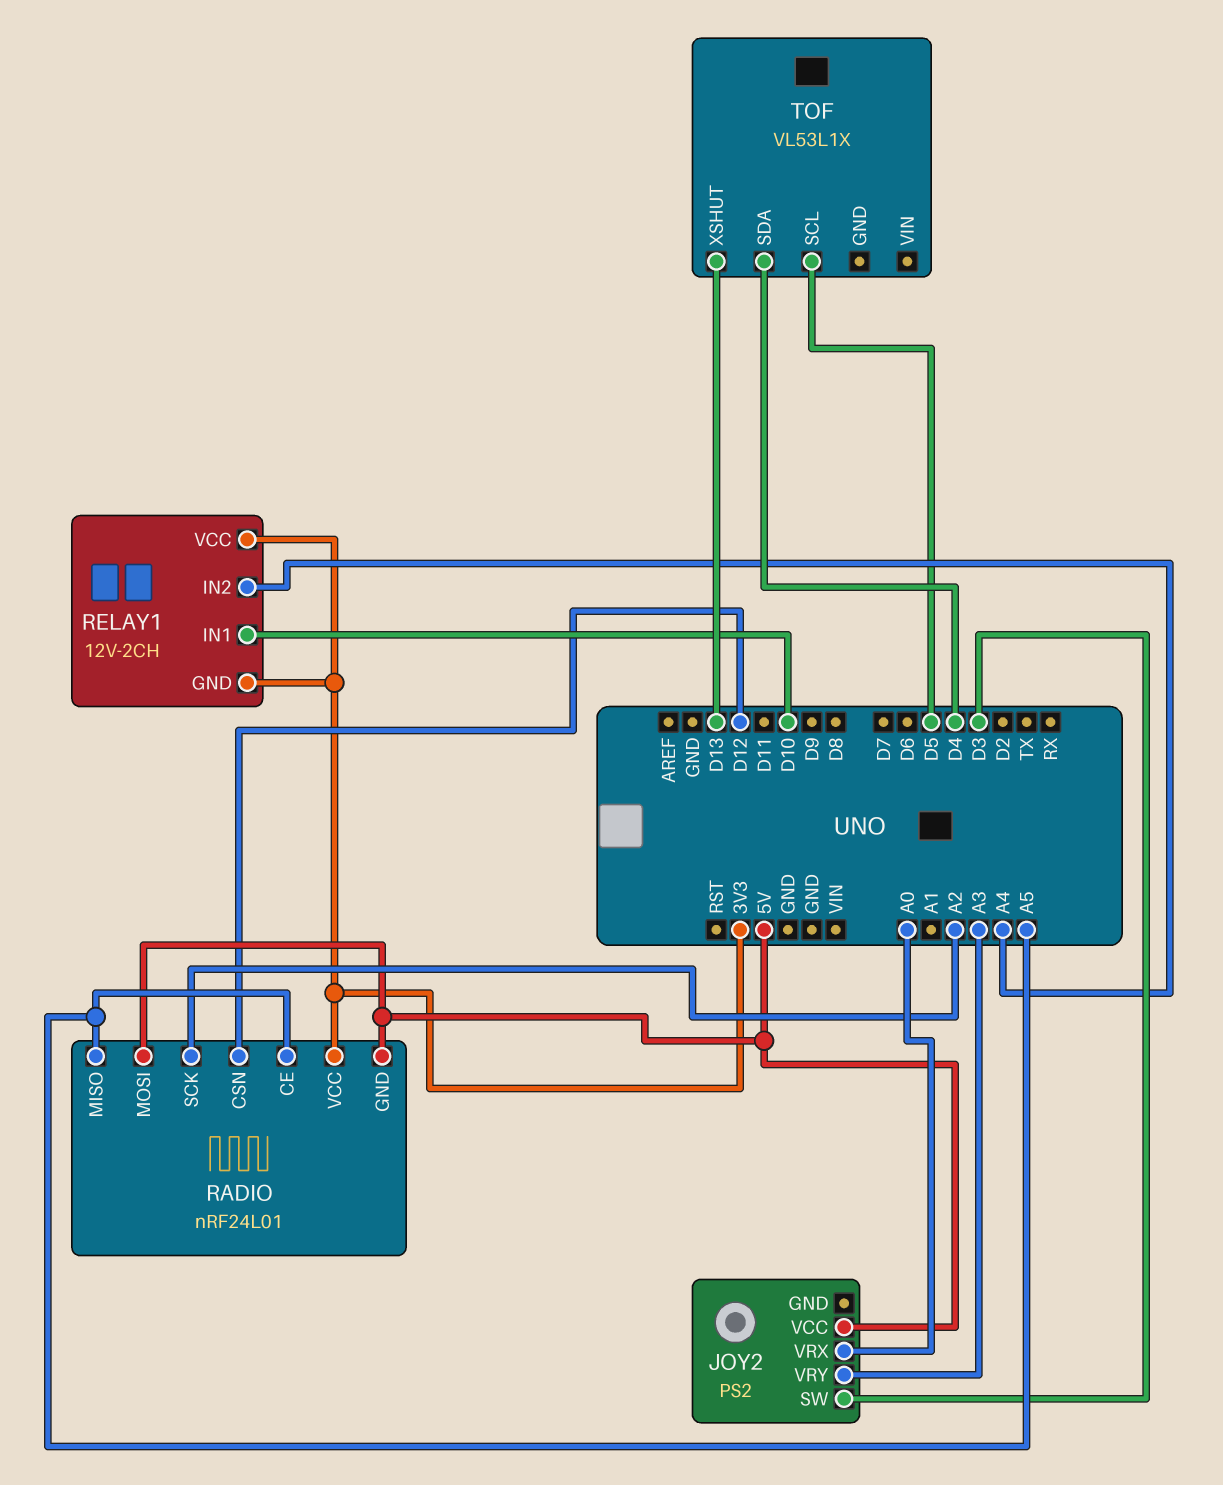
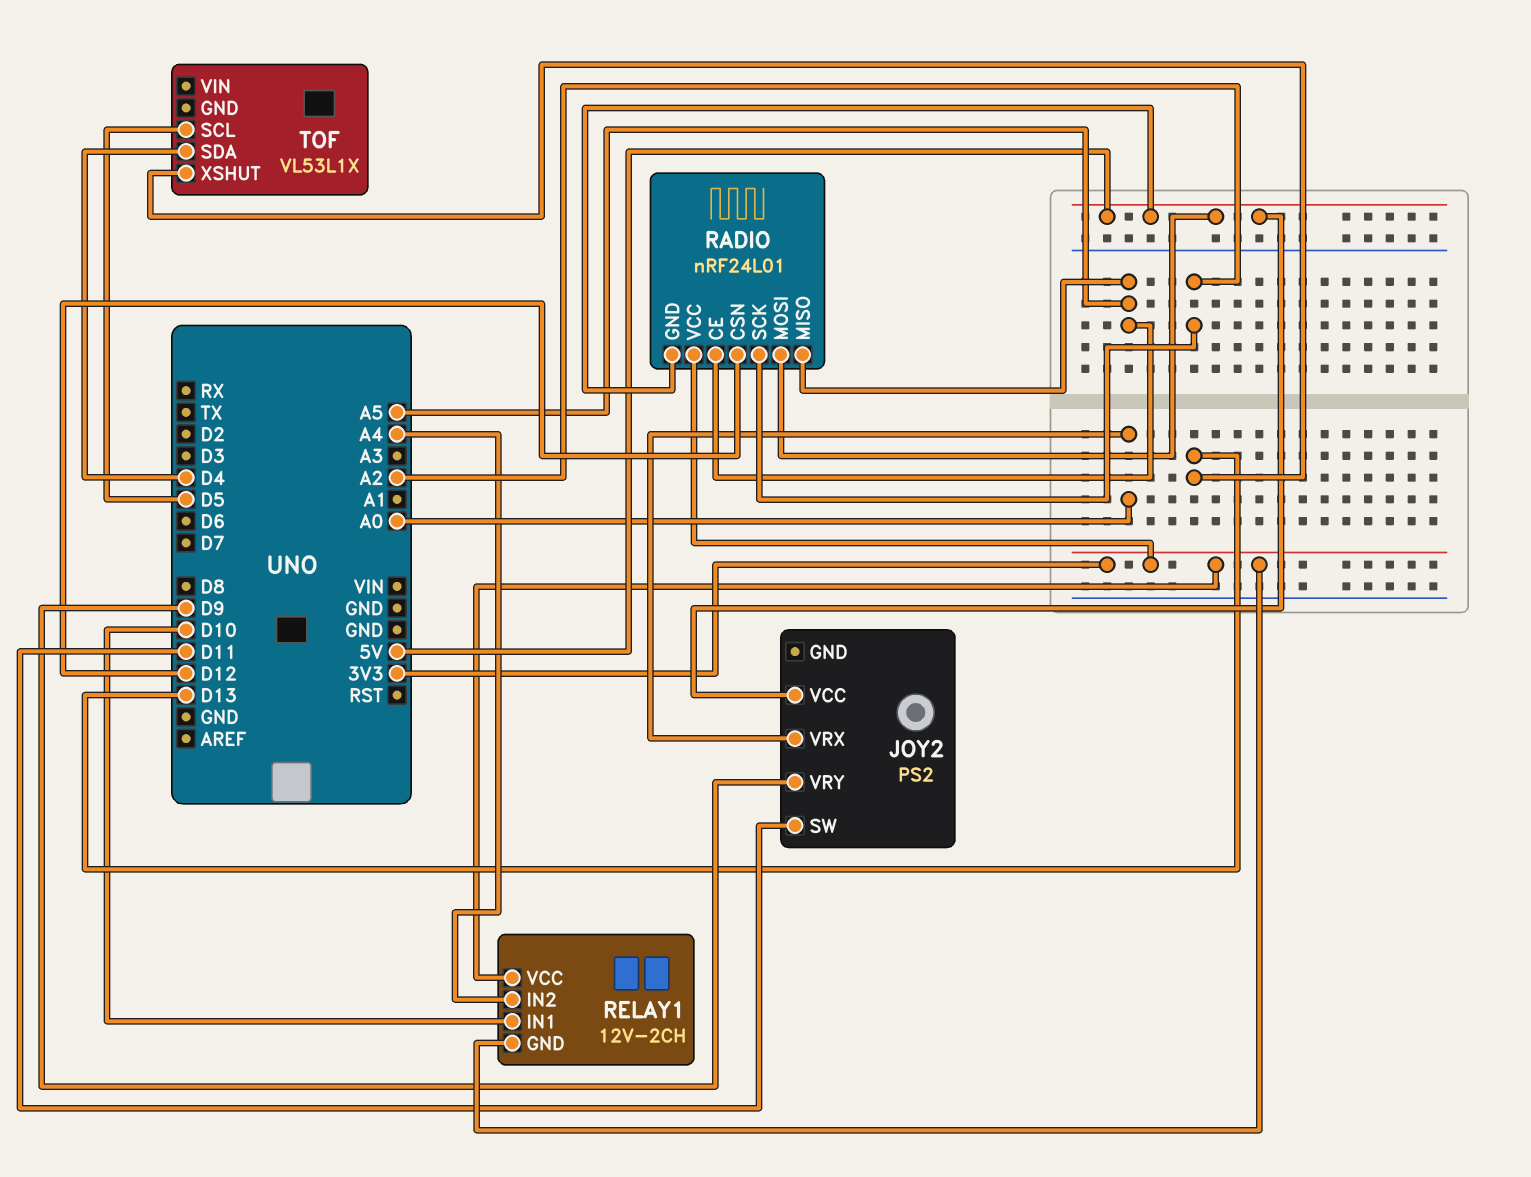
JOY2 pin SW: D3 -> D11
JOY2 pin VRY: A3 -> D9

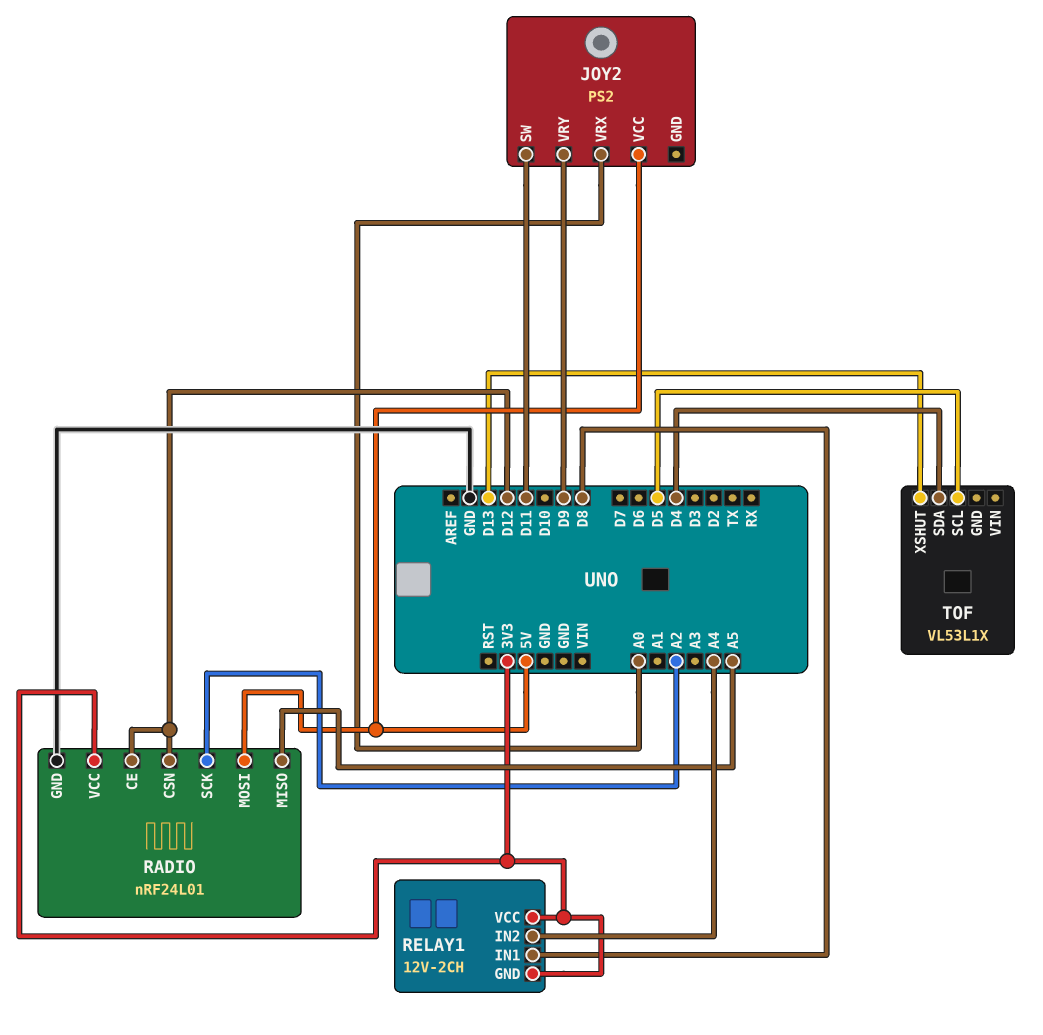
RADIO pin CE: A5 -> D12
RADIO pin GND: 5V -> GND
RELAY1 pin IN1: D10 -> D8

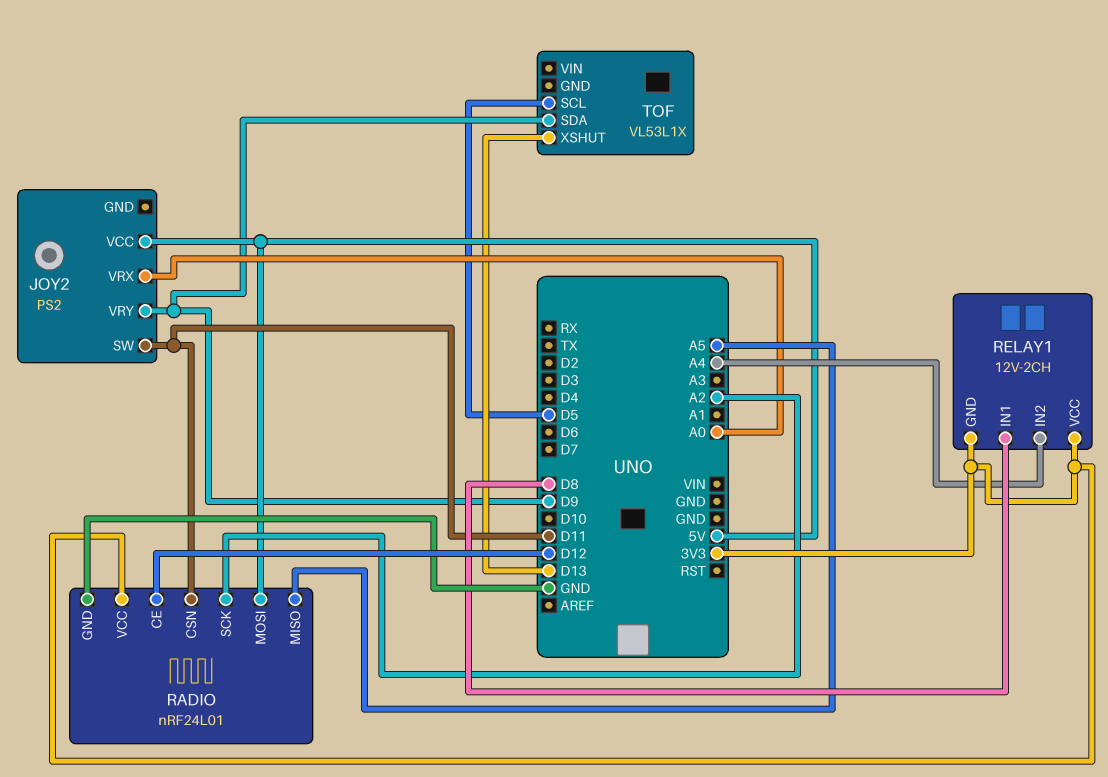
RADIO pin CSN: D12 -> D11
TOF pin SDA: D4 -> D9

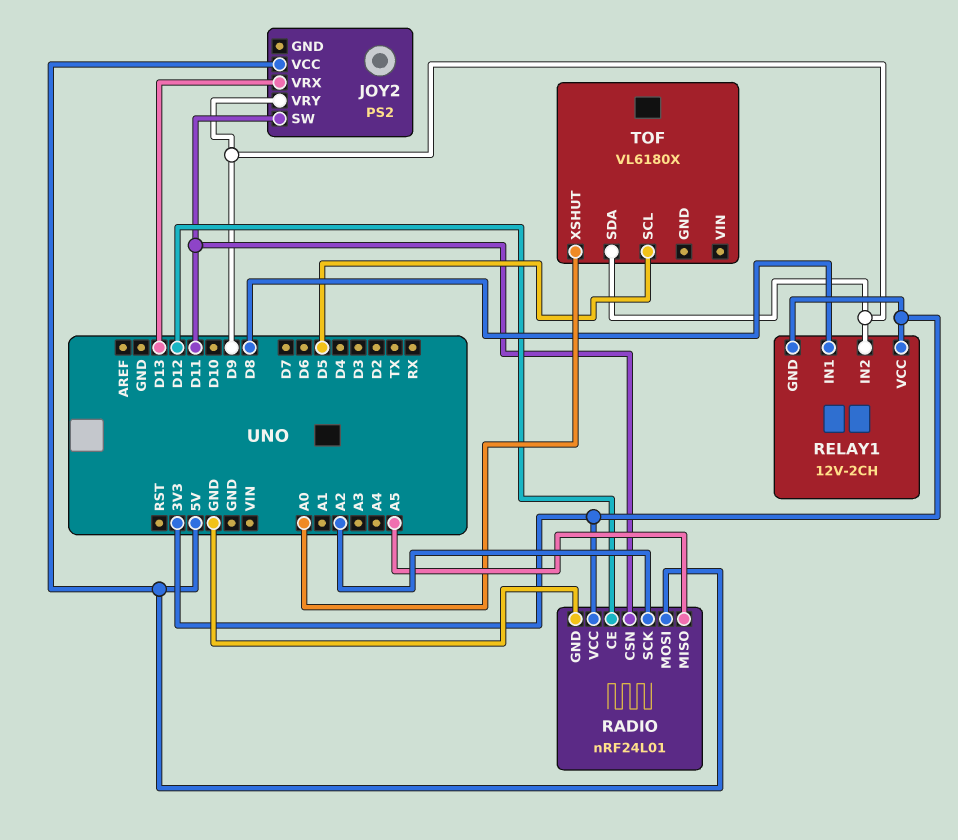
JOY2 pin VRX: A0 -> D13
RELAY1 pin IN2: A4 -> D9
TOF: VL53L1X -> VL6180X
TOF pin XSHUT: D13 -> A0

